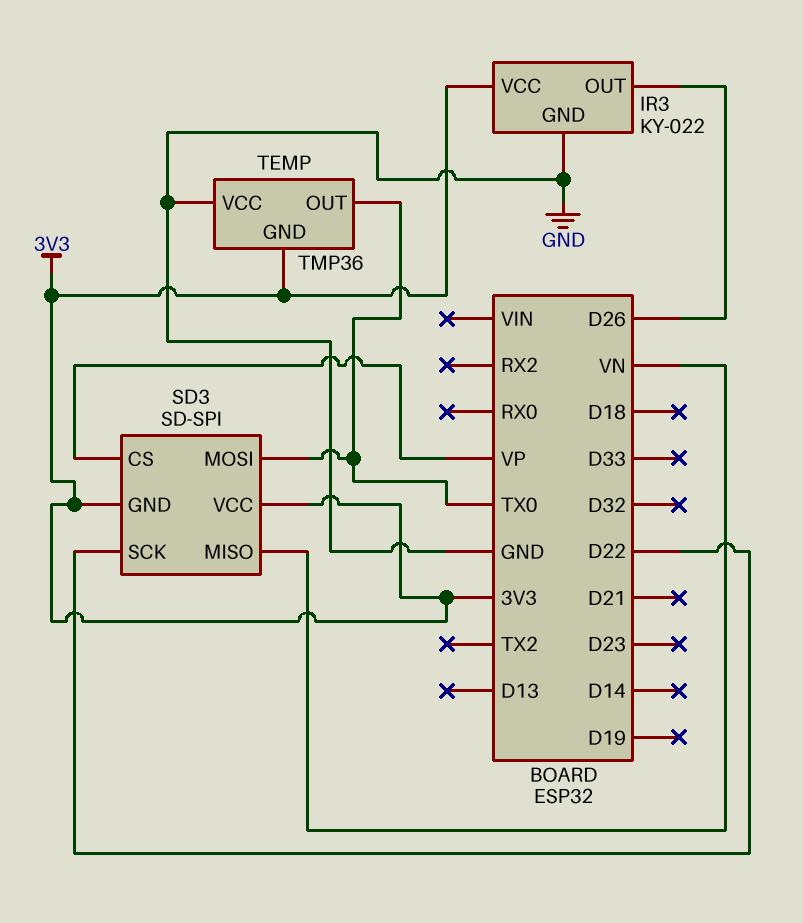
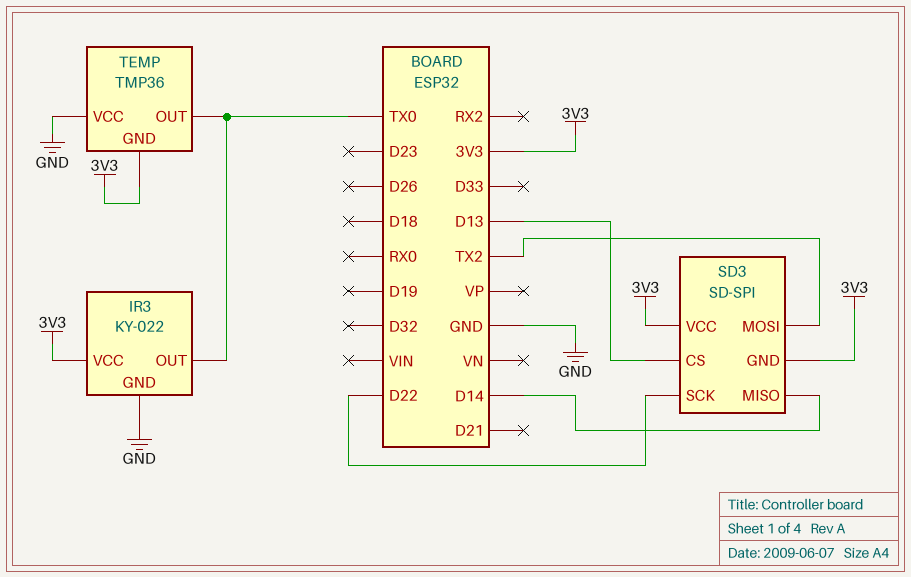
IR3 pin OUT: D26 -> TX0
SD3 pin CS: VP -> D13
SD3 pin MISO: VN -> D14
SD3 pin MOSI: TX0 -> TX2

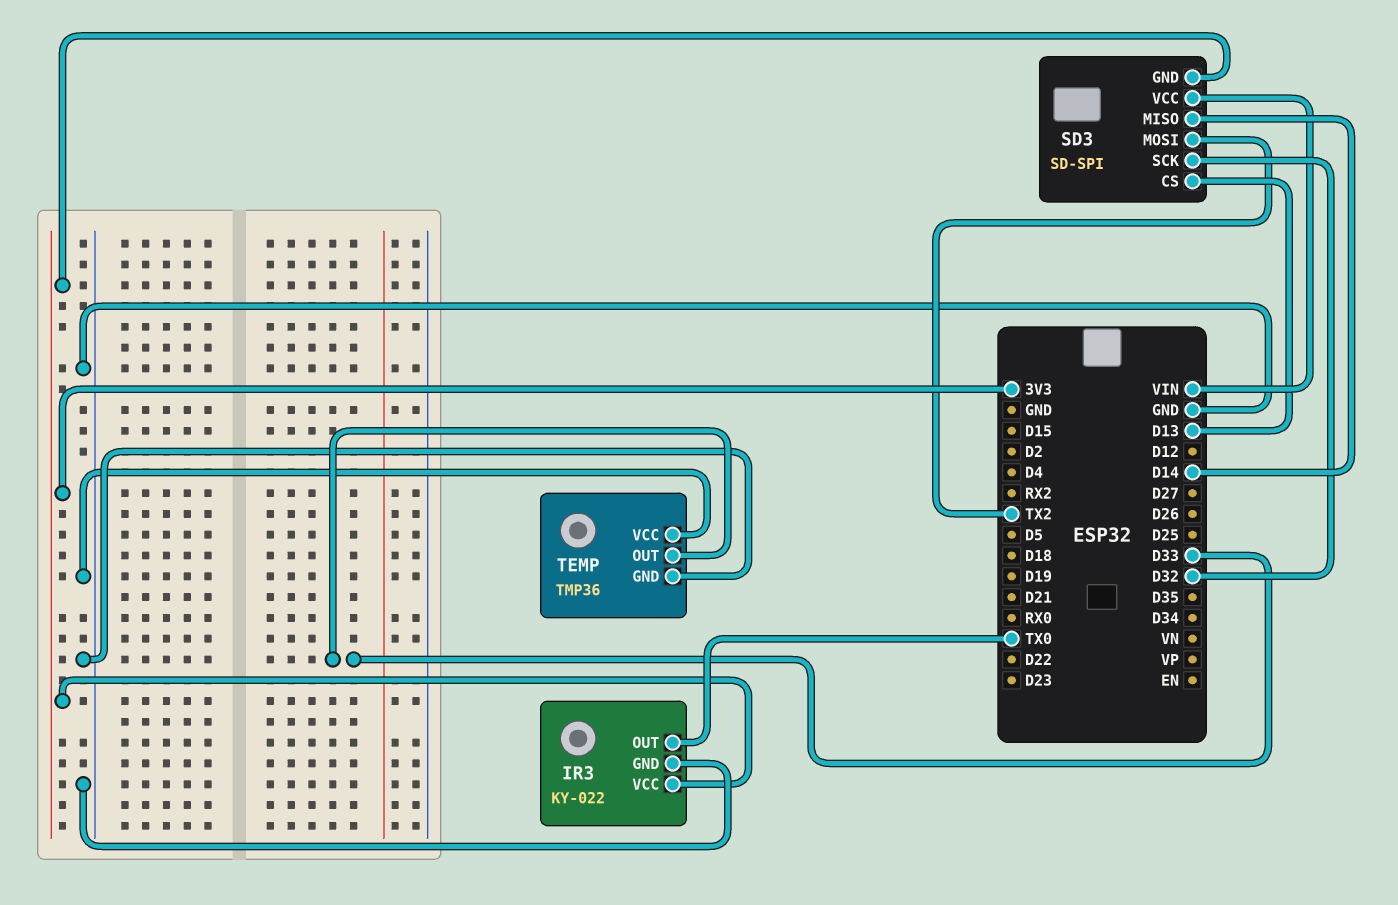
SD3 pin SCK: D22 -> D32
SD3 pin VCC: 3V3 -> VIN
TEMP pin GND: 3V3 -> GND
TEMP pin OUT: TX0 -> D33

